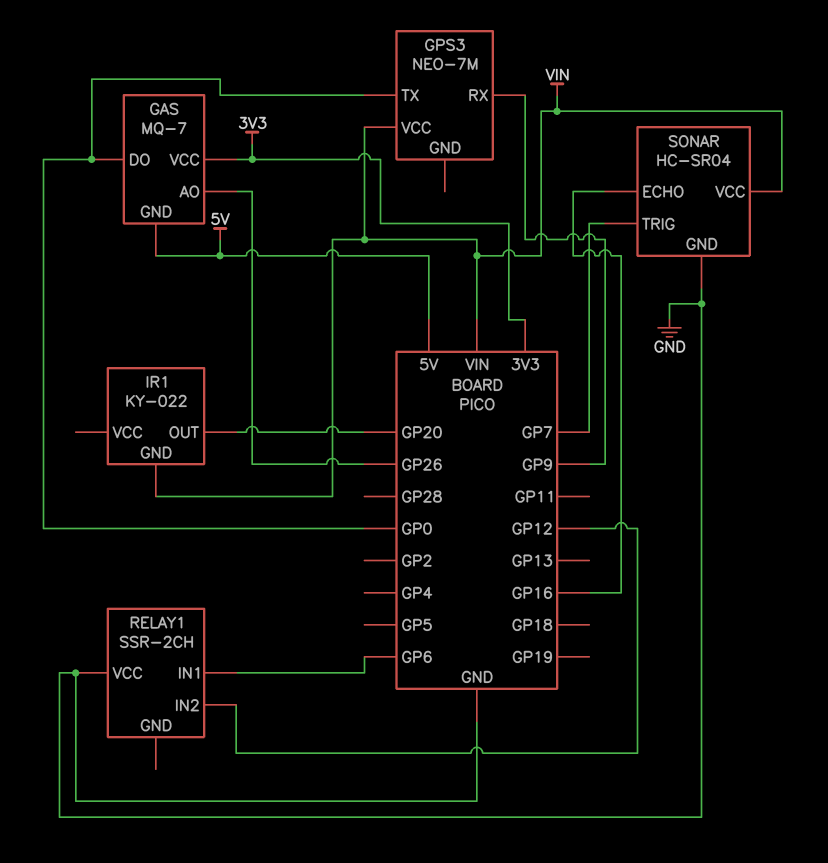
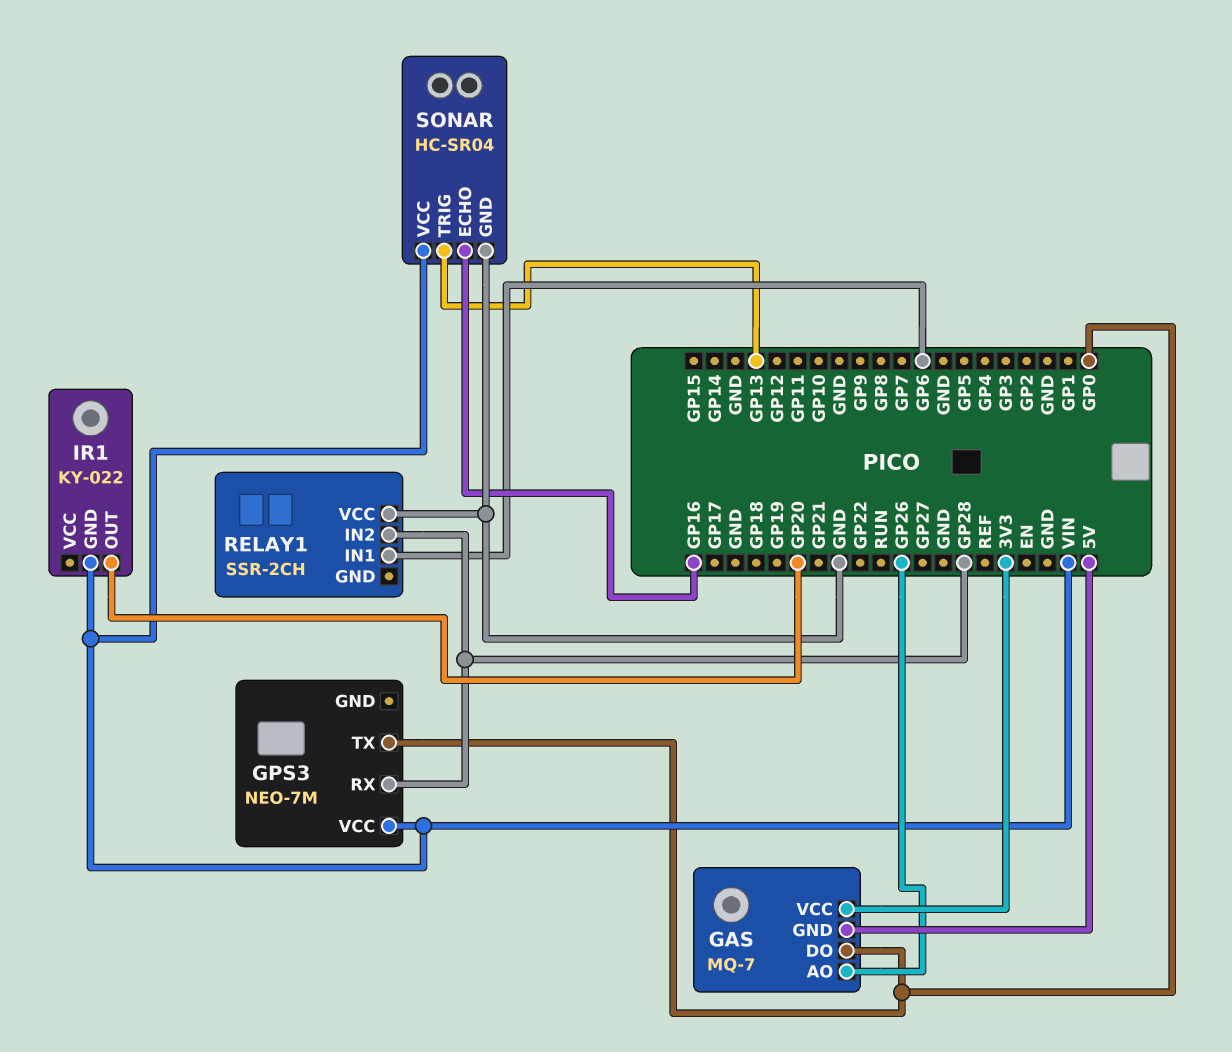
GPS3 pin RX: GP9 -> GP28
RELAY1 pin IN2: GP12 -> GP28
SONAR pin TRIG: GP7 -> GP13

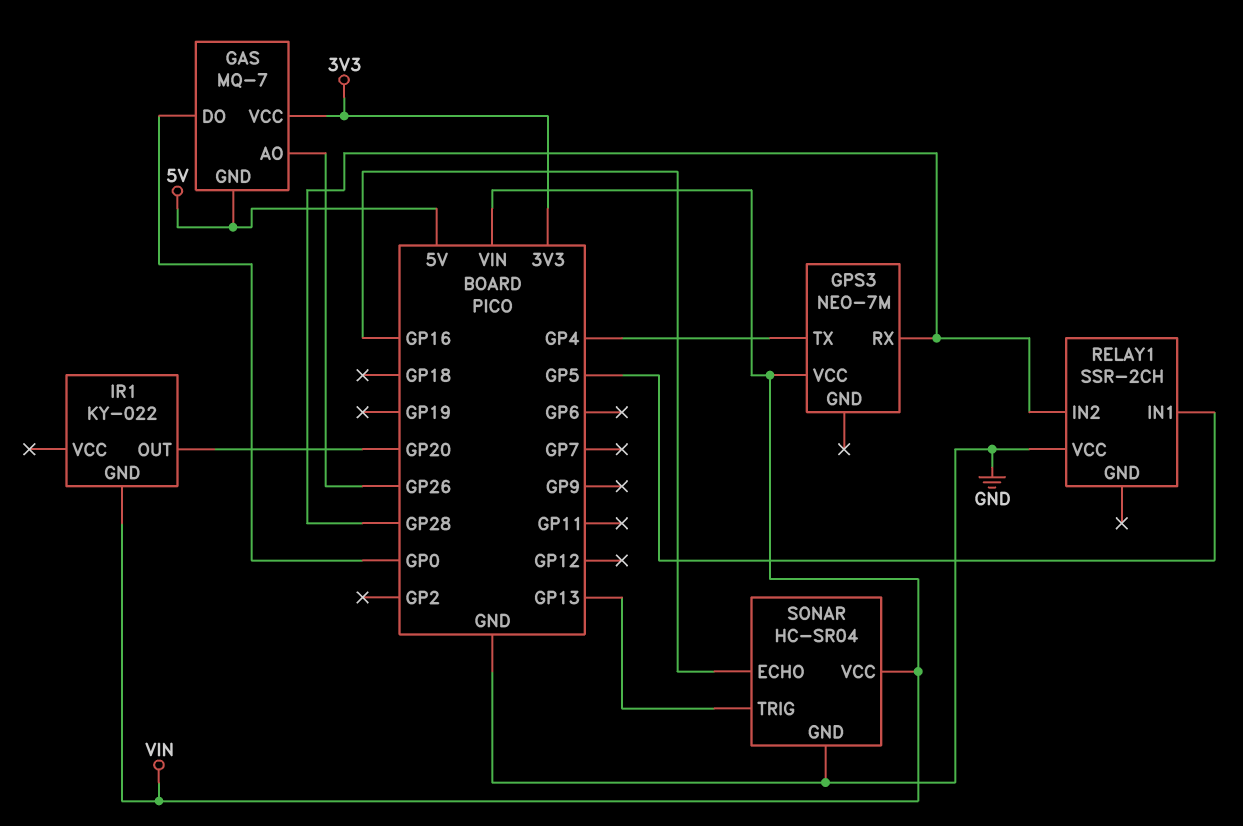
GPS3 pin TX: GP0 -> GP4
RELAY1 pin IN1: GP6 -> GP5

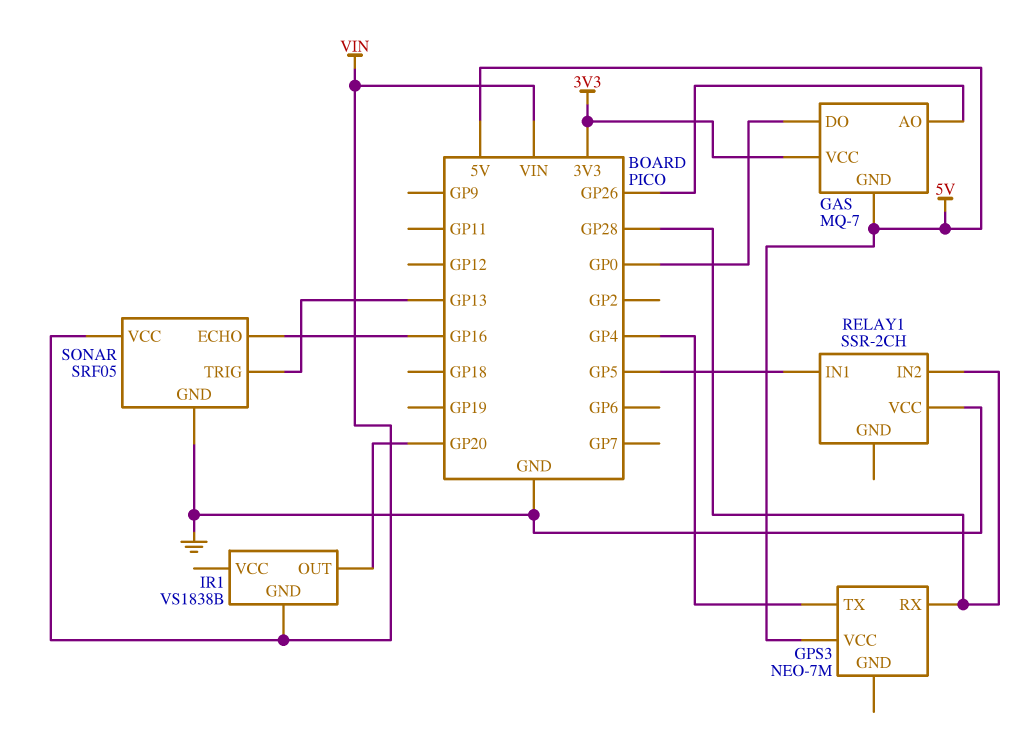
GPS3 pin VCC: VIN -> 5V
IR1: KY-022 -> VS1838B
SONAR: HC-SR04 -> SRF05

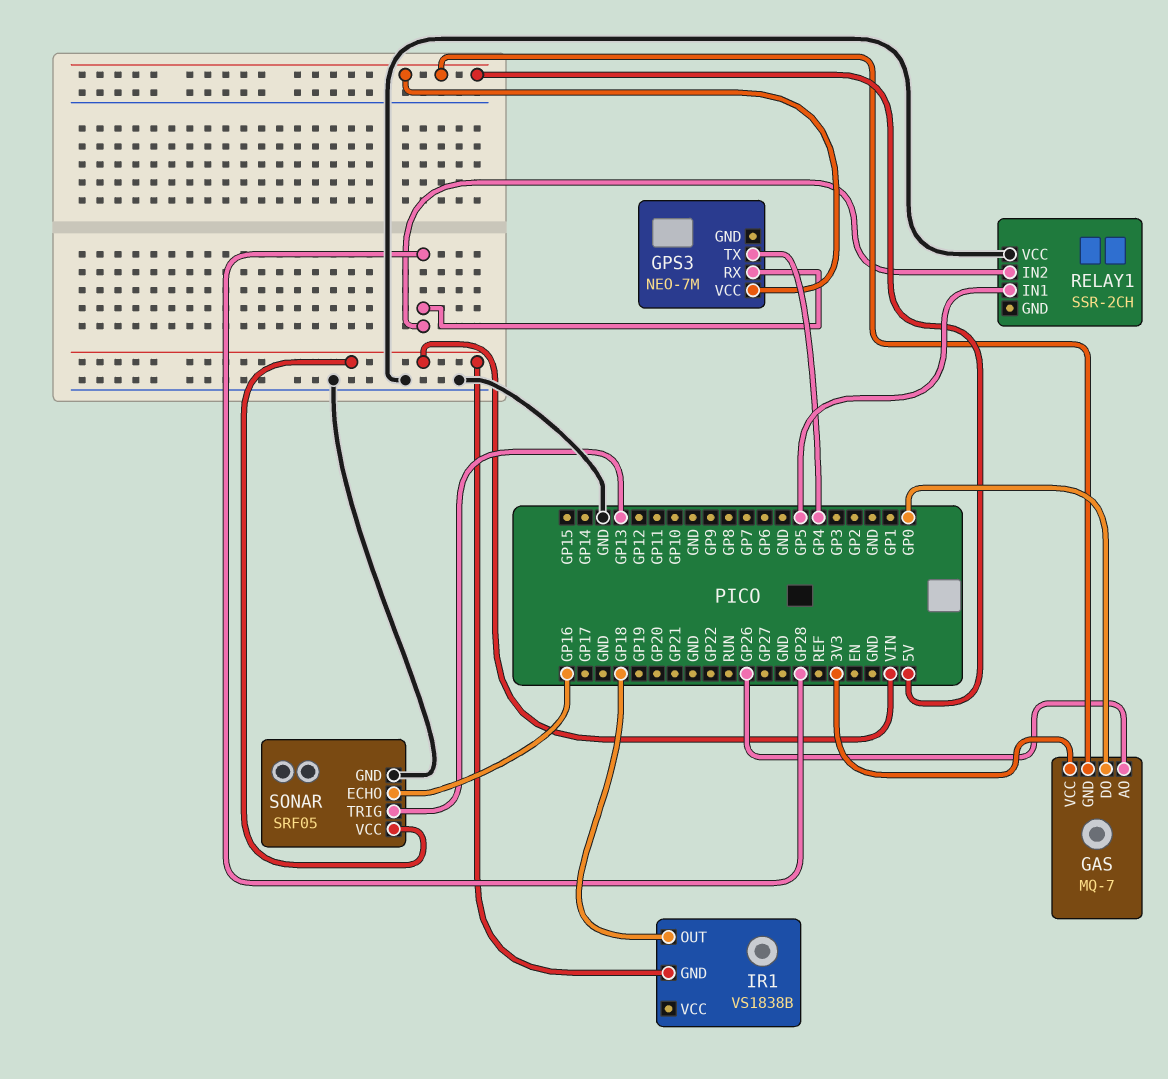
IR1 pin OUT: GP20 -> GP18

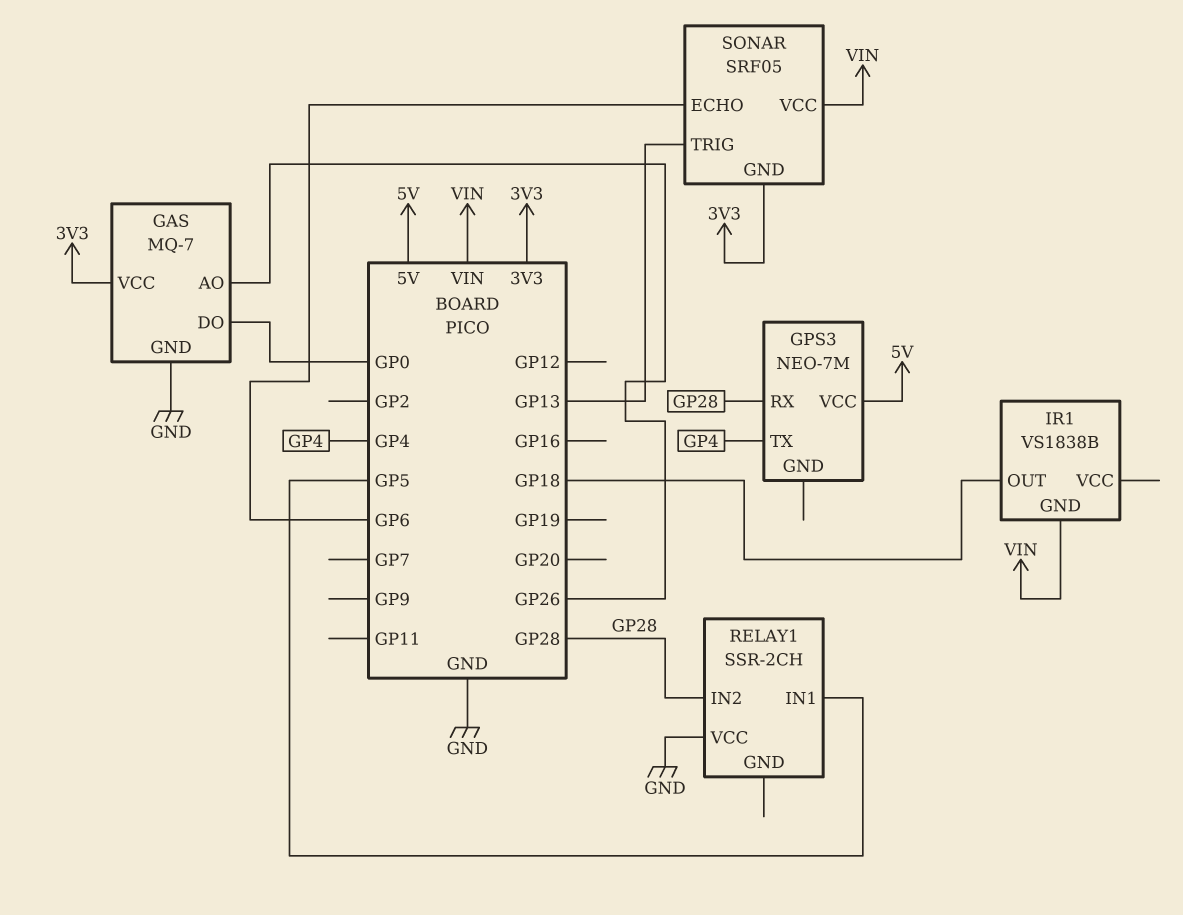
GAS pin GND: 5V -> GND
SONAR pin ECHO: GP16 -> GP6
SONAR pin GND: GND -> 3V3

